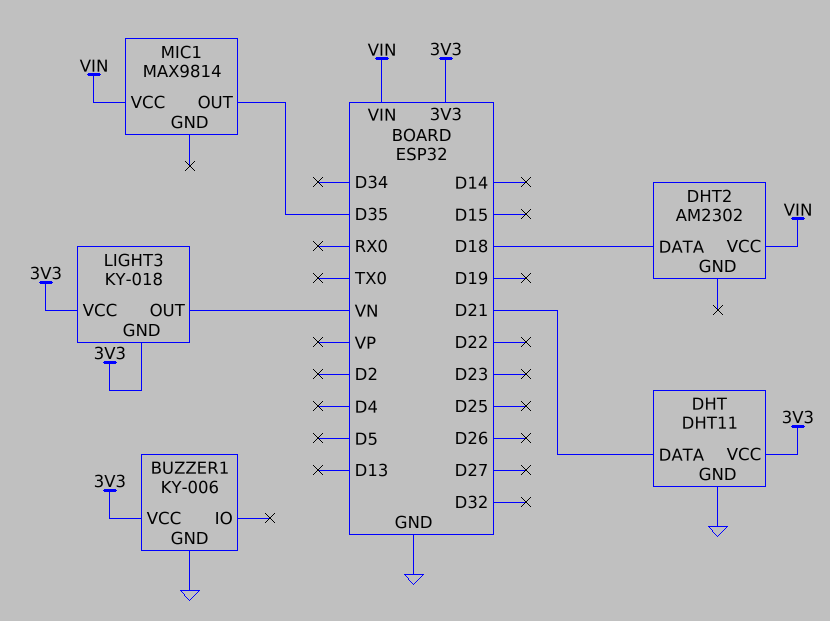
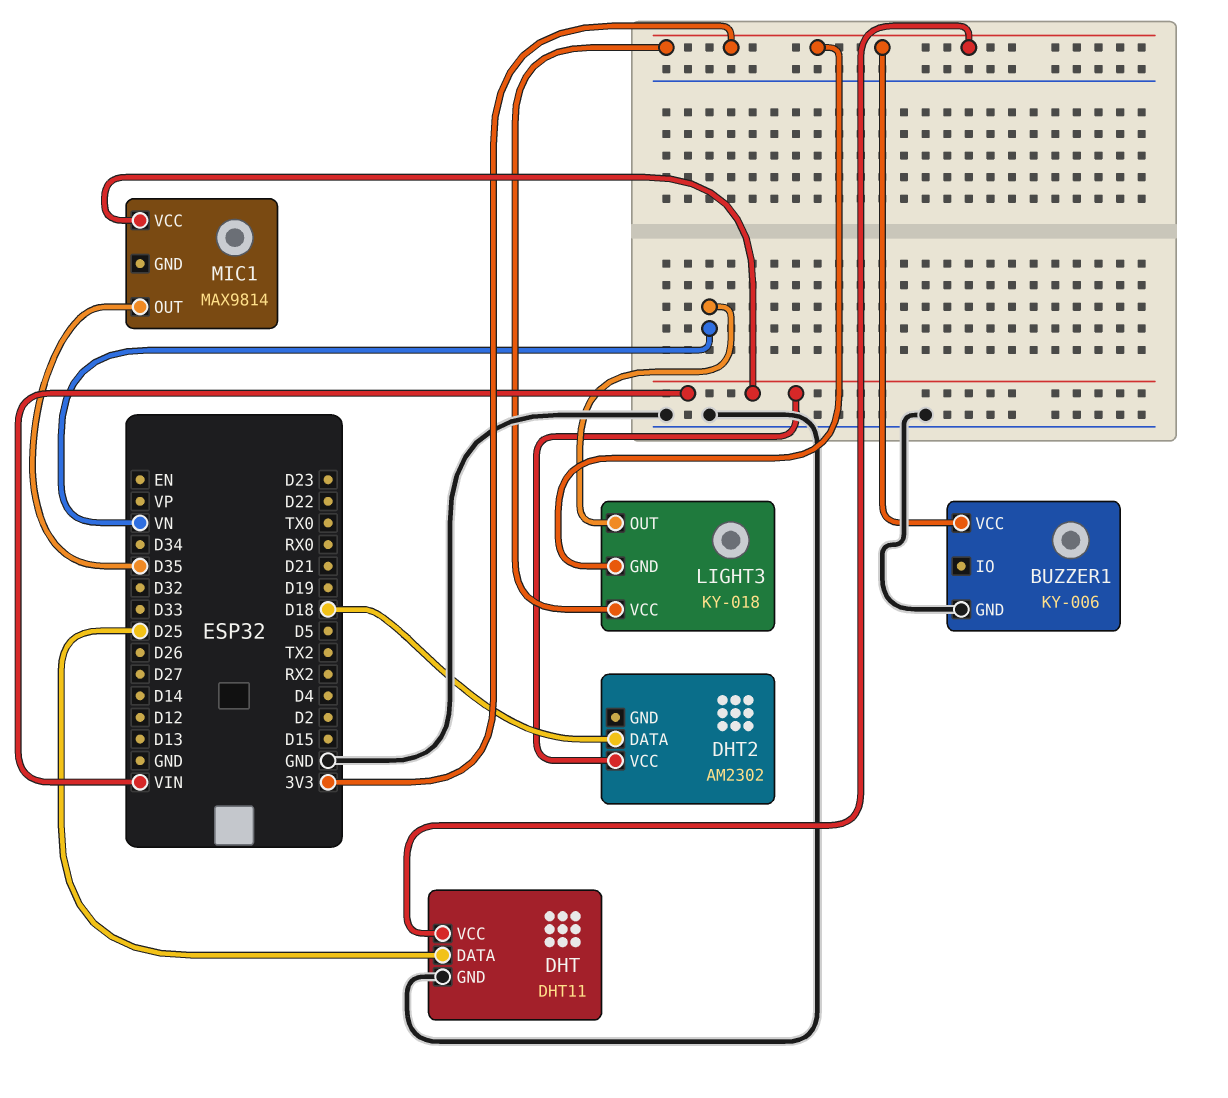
DHT pin DATA: D21 -> D25

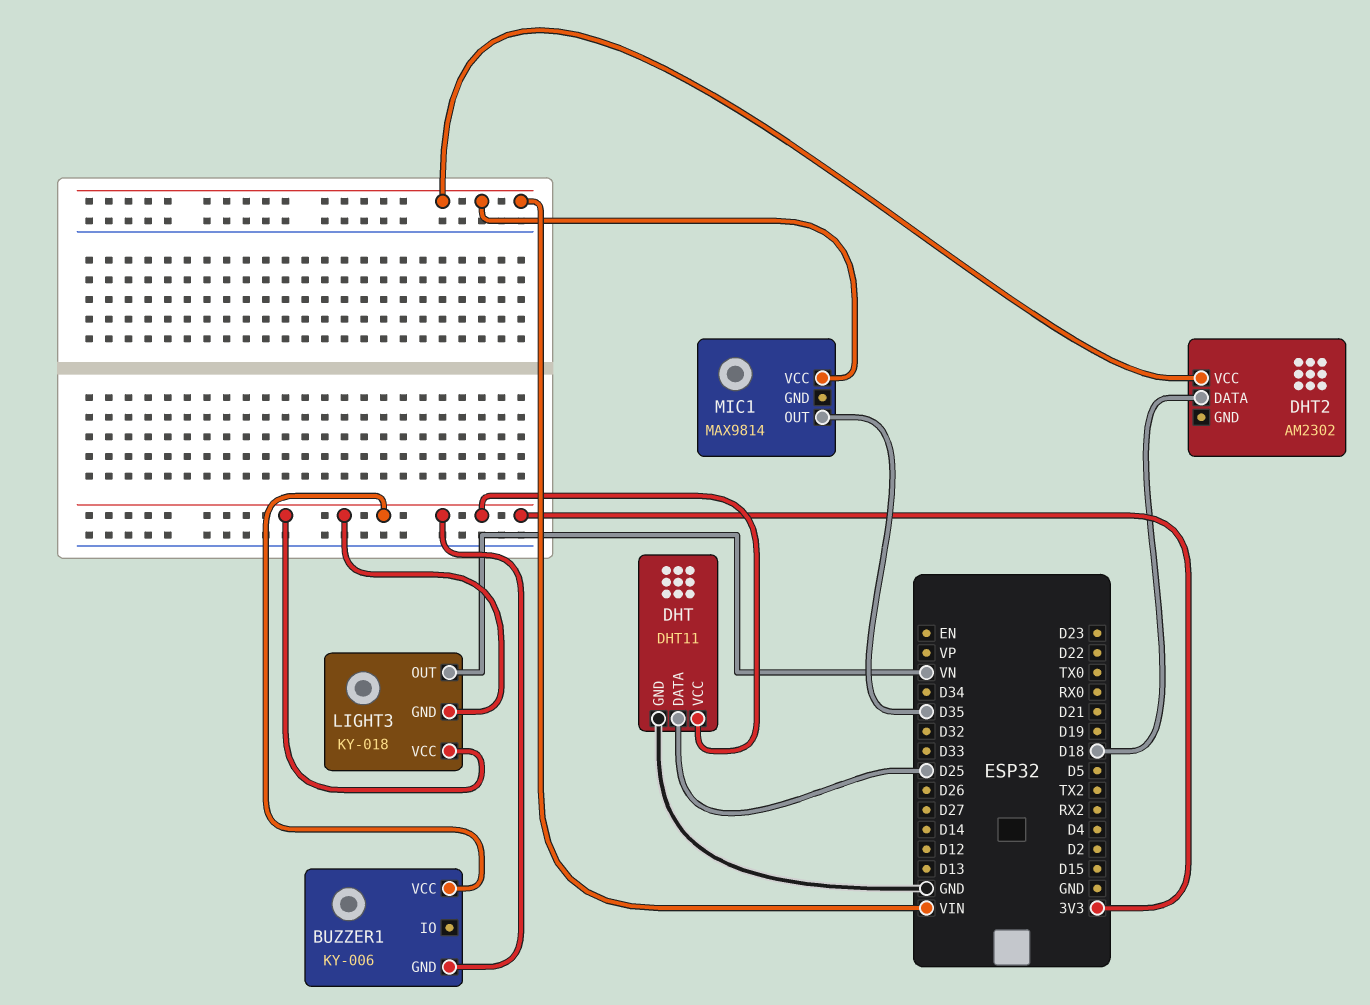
BUZZER1 pin GND: GND -> 3V3

